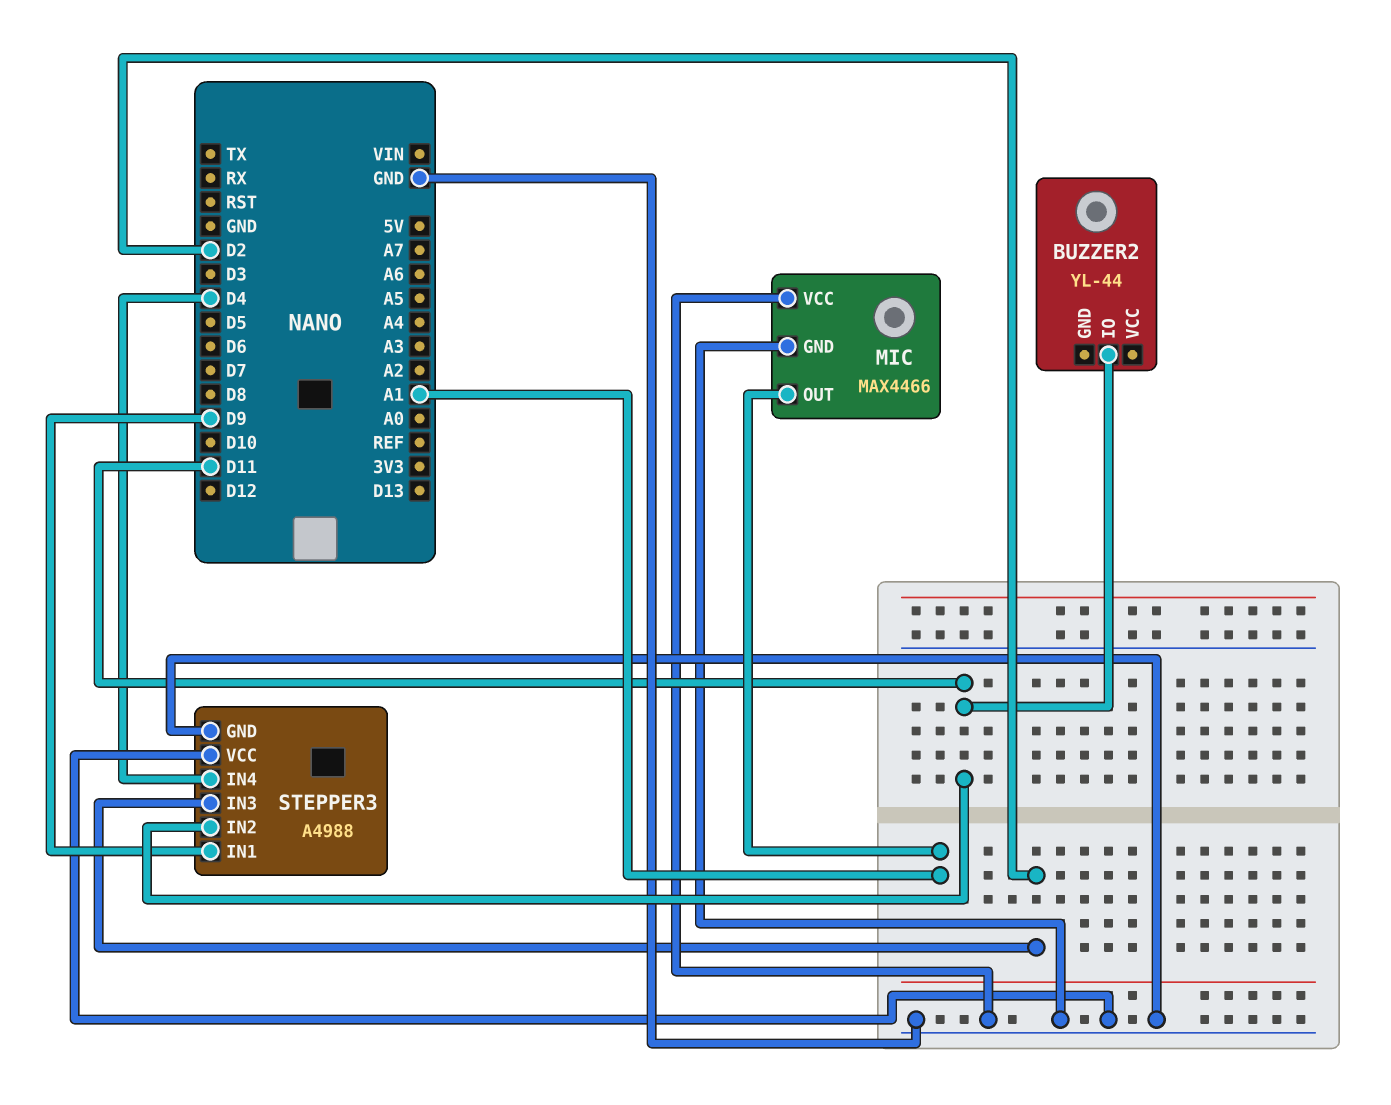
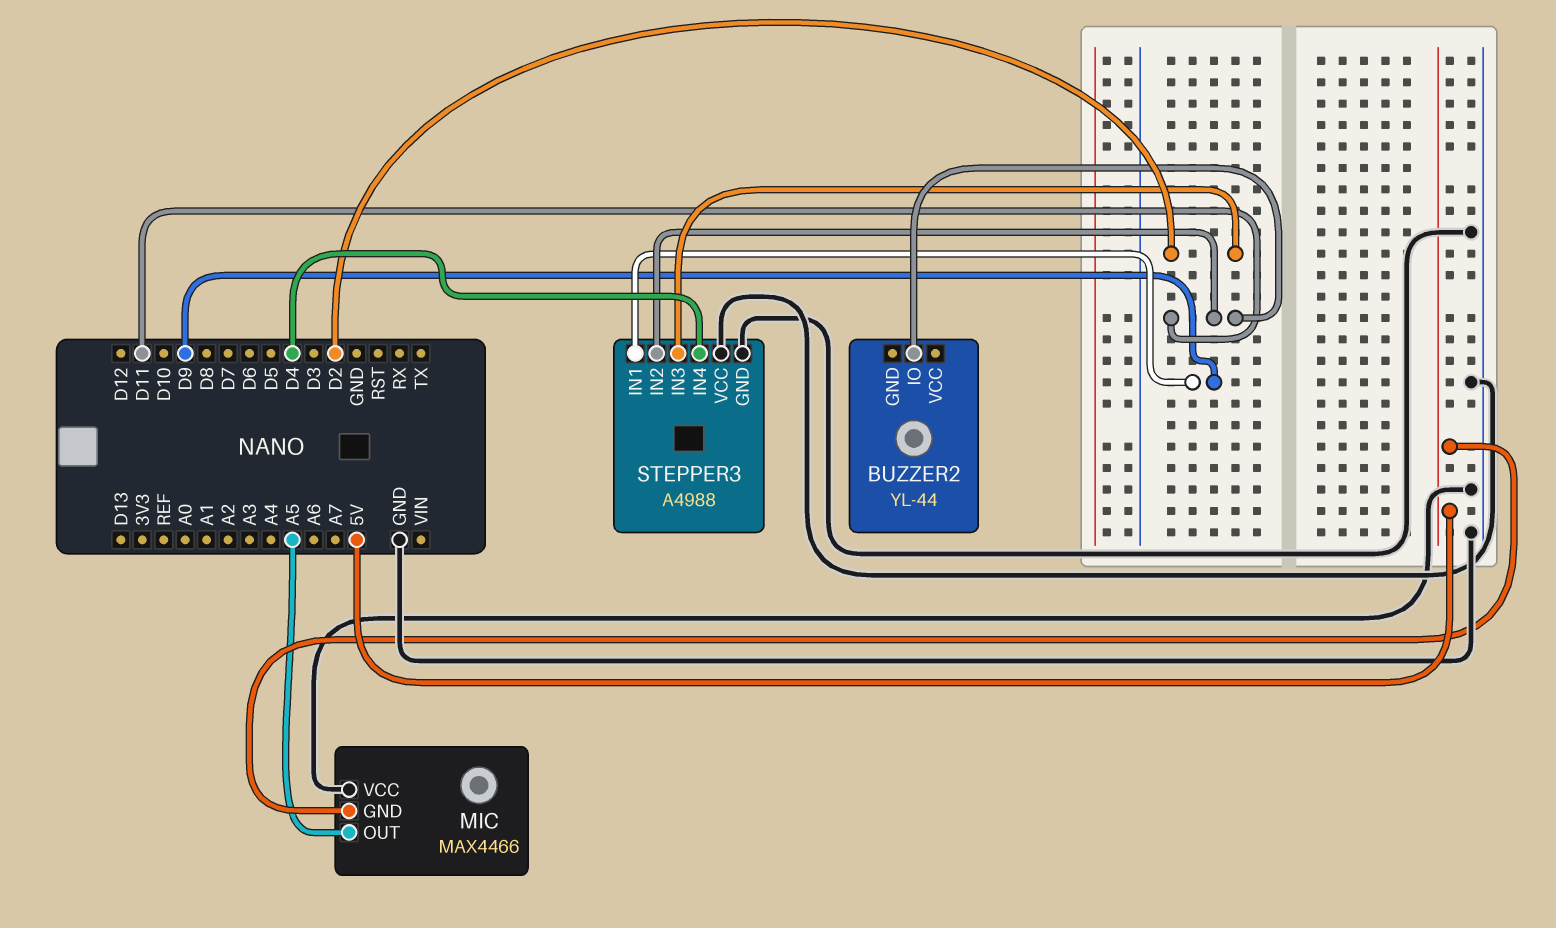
MIC pin GND: GND -> 5V
MIC pin OUT: A1 -> A5

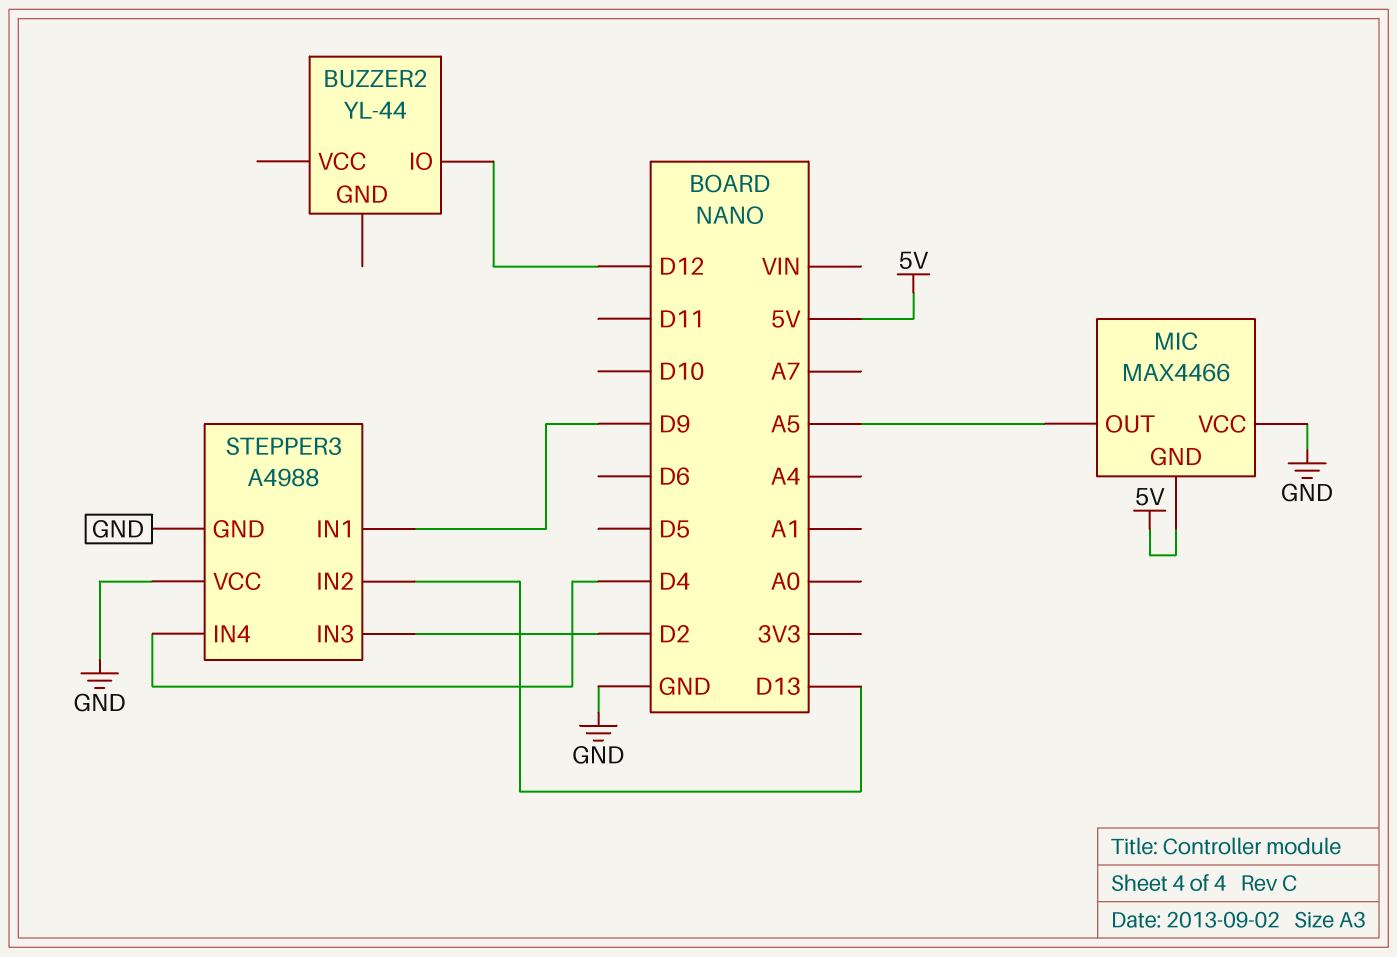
BUZZER2 pin IO: D11 -> D12
STEPPER3 pin IN2: D11 -> D13

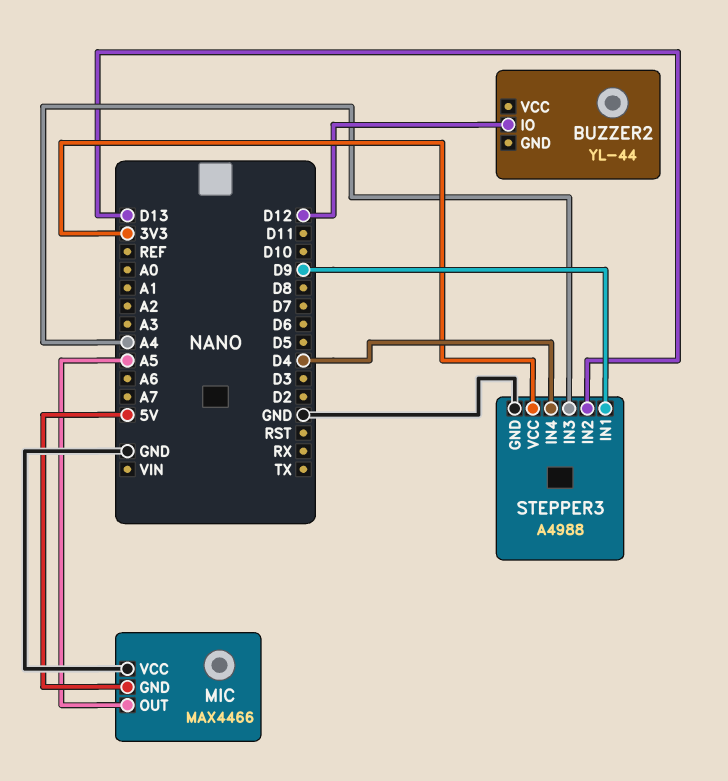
STEPPER3 pin IN3: D2 -> A4
STEPPER3 pin VCC: GND -> 3V3

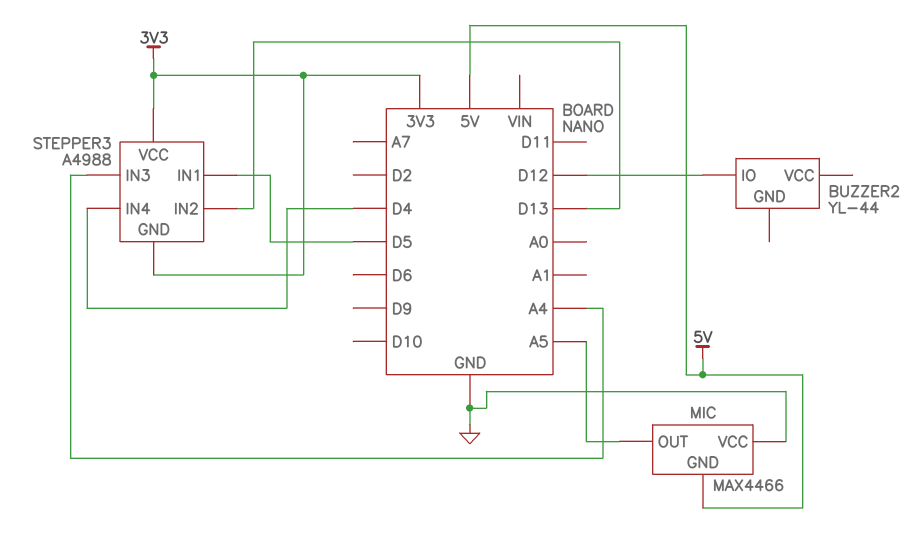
STEPPER3 pin GND: GND -> 3V3
STEPPER3 pin IN1: D9 -> D5

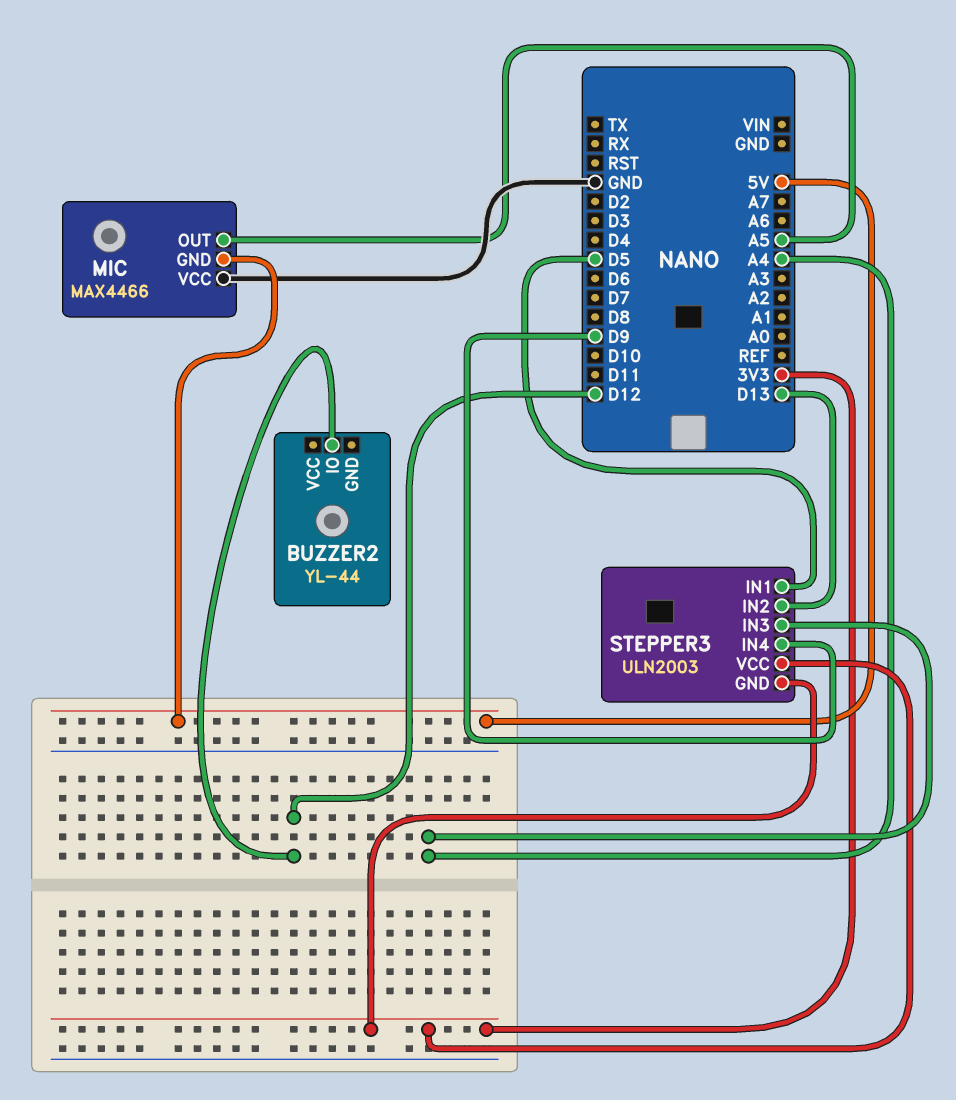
STEPPER3: A4988 -> ULN2003
STEPPER3 pin IN4: D4 -> D9

